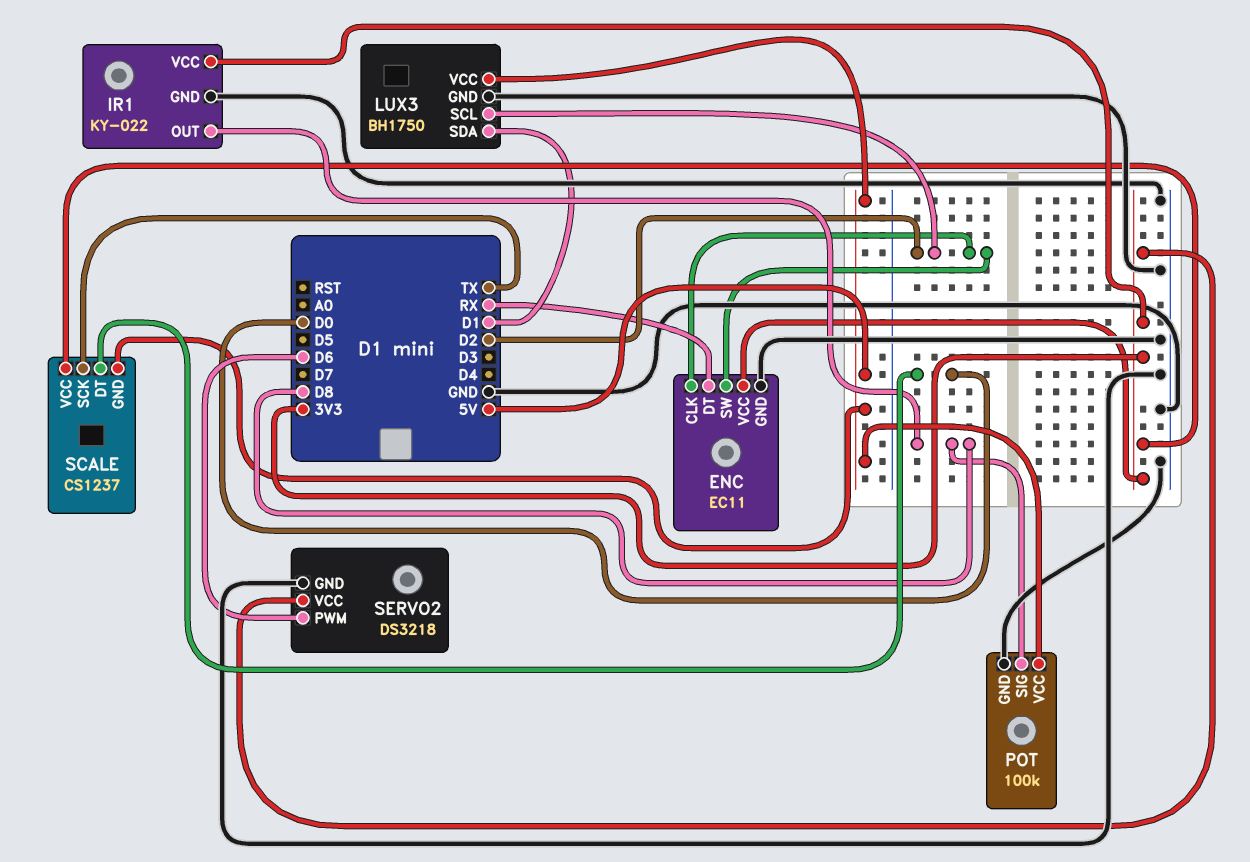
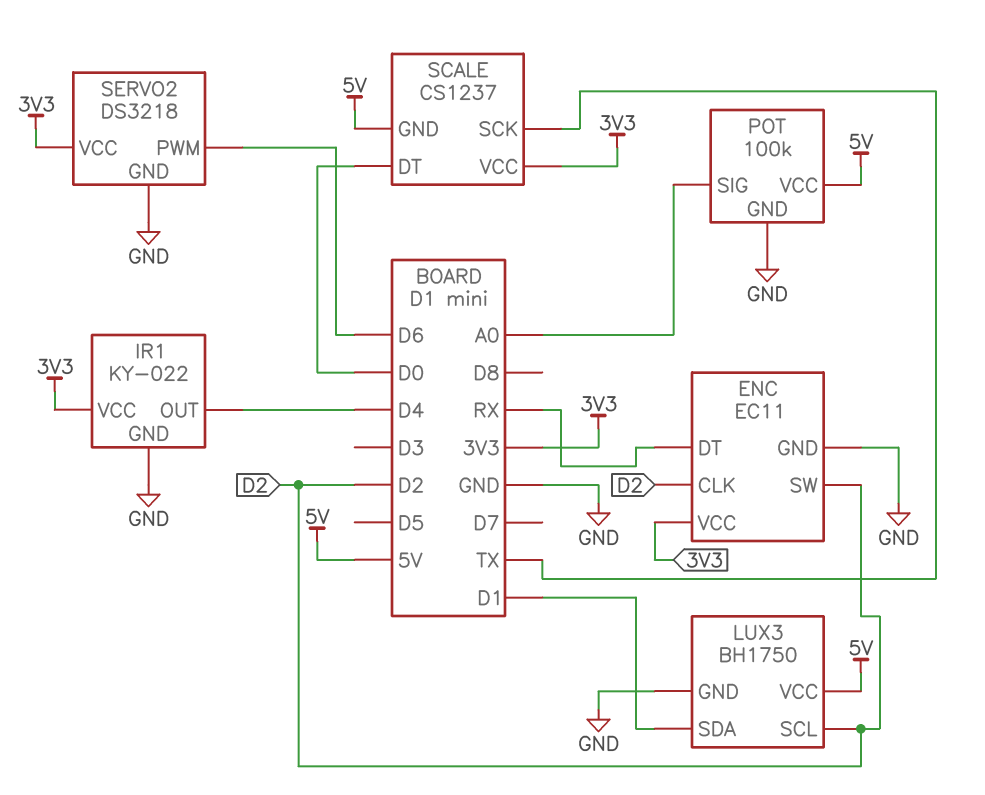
IR1 pin OUT: D8 -> D4
POT pin SIG: D8 -> A0

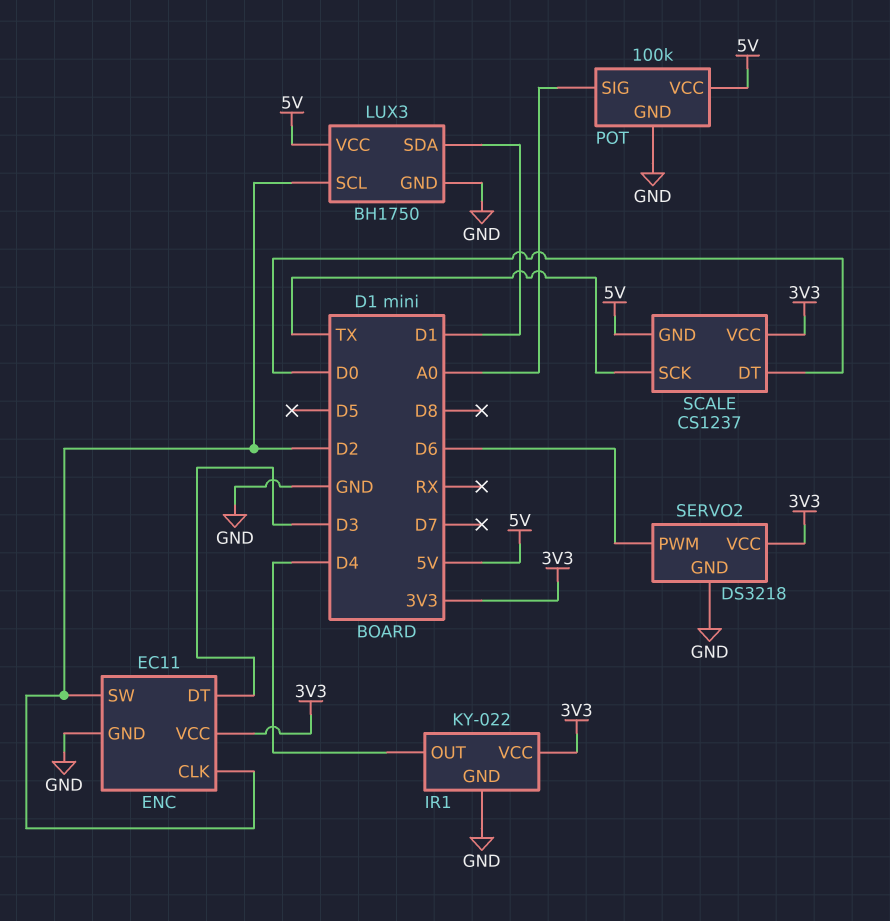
ENC pin DT: RX -> D3

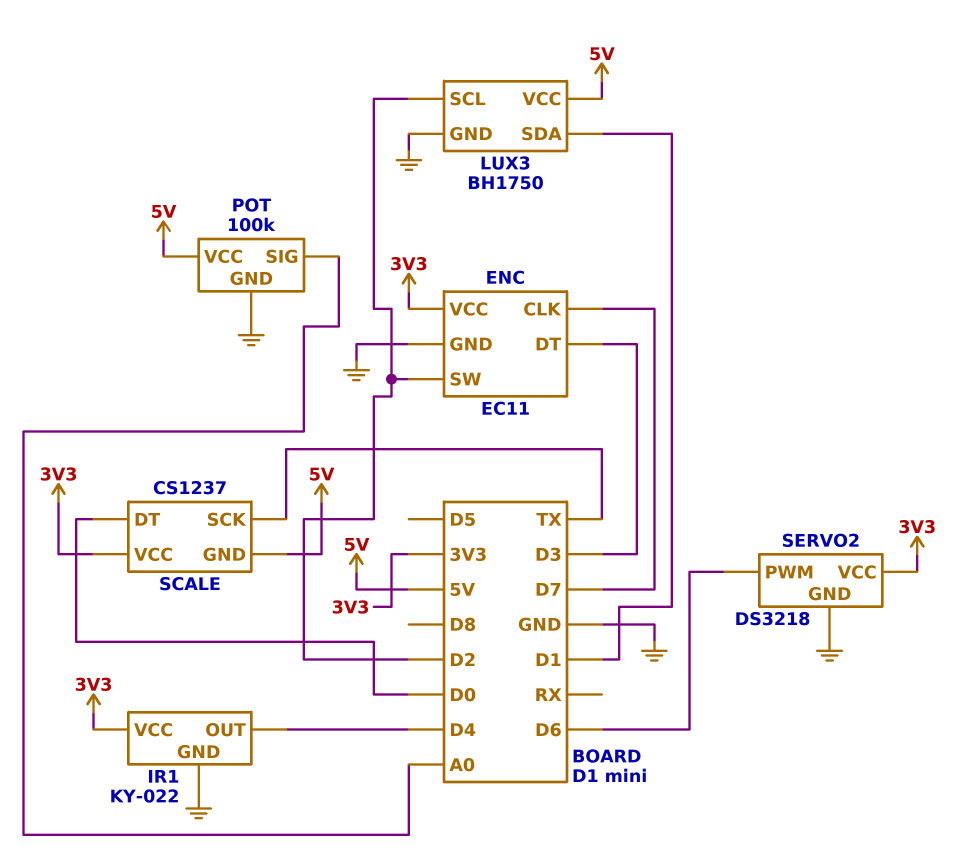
ENC pin CLK: D2 -> D7

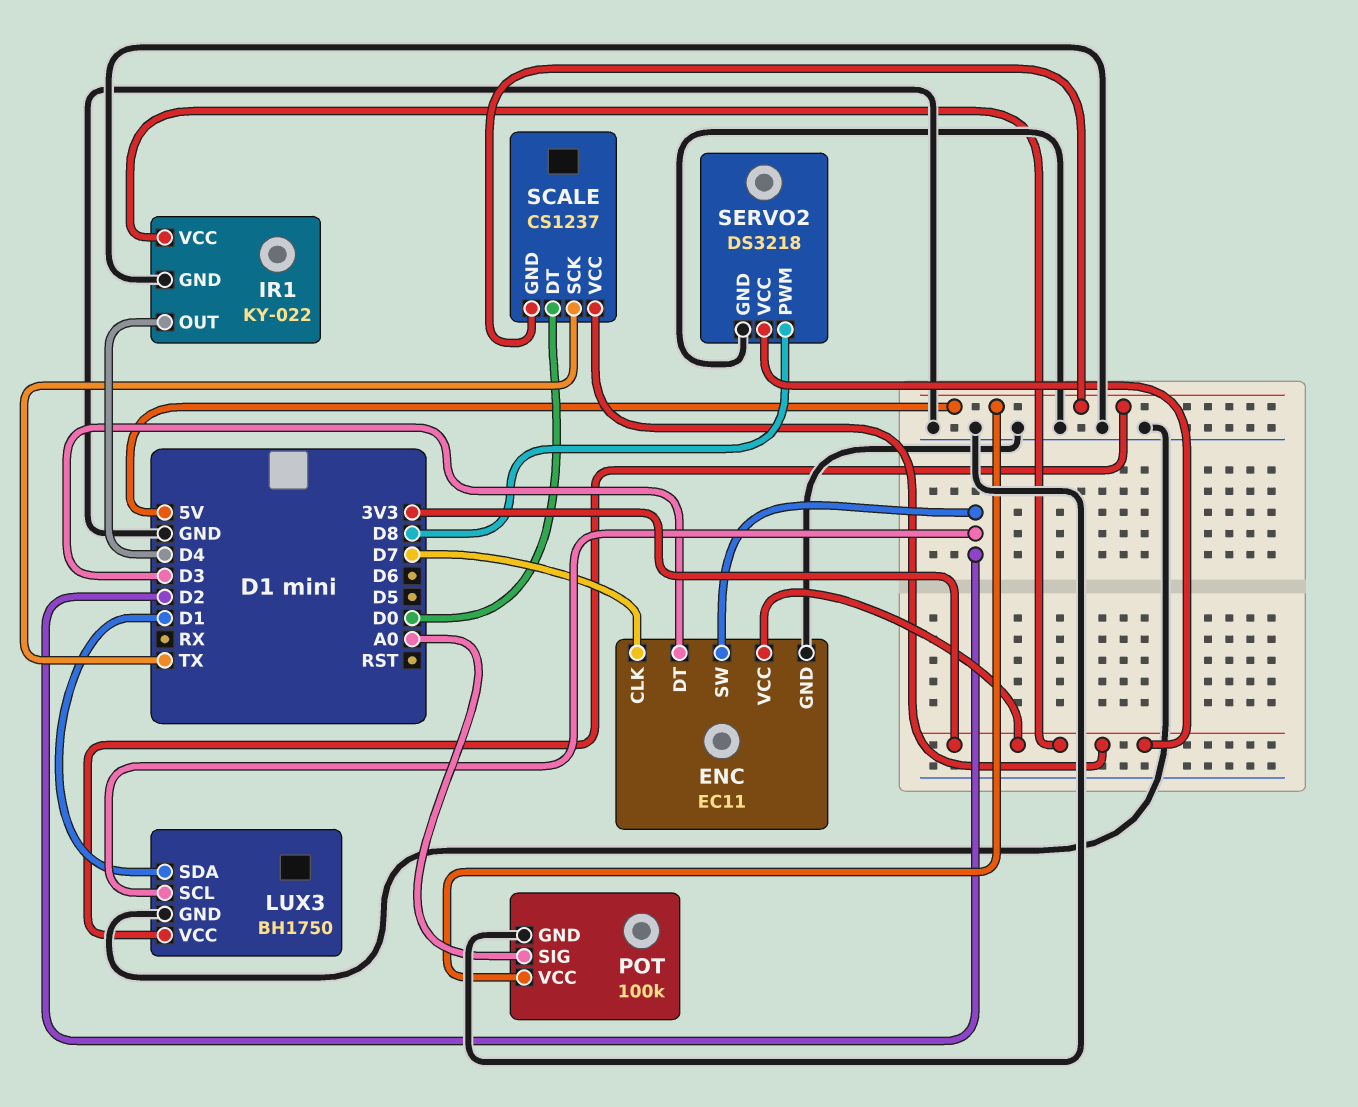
SERVO2 pin PWM: D6 -> D8

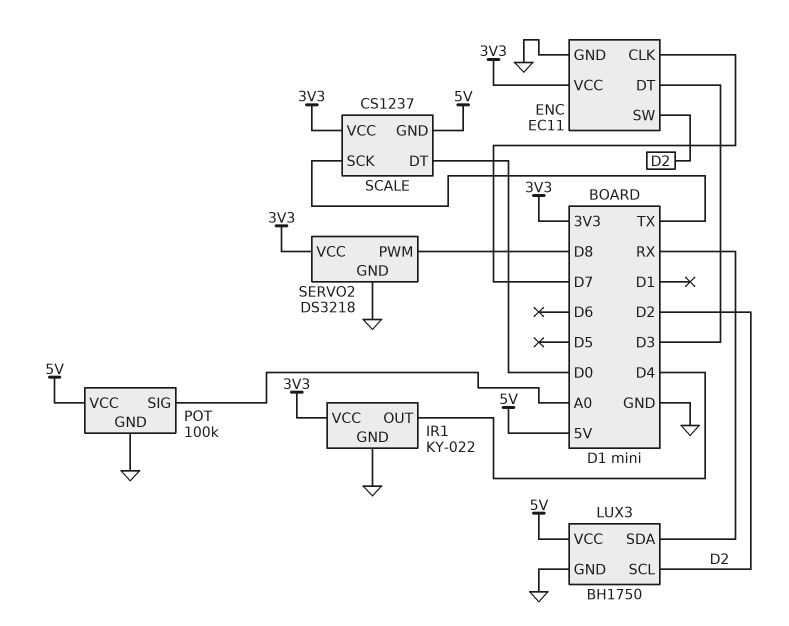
LUX3 pin SDA: D1 -> RX

